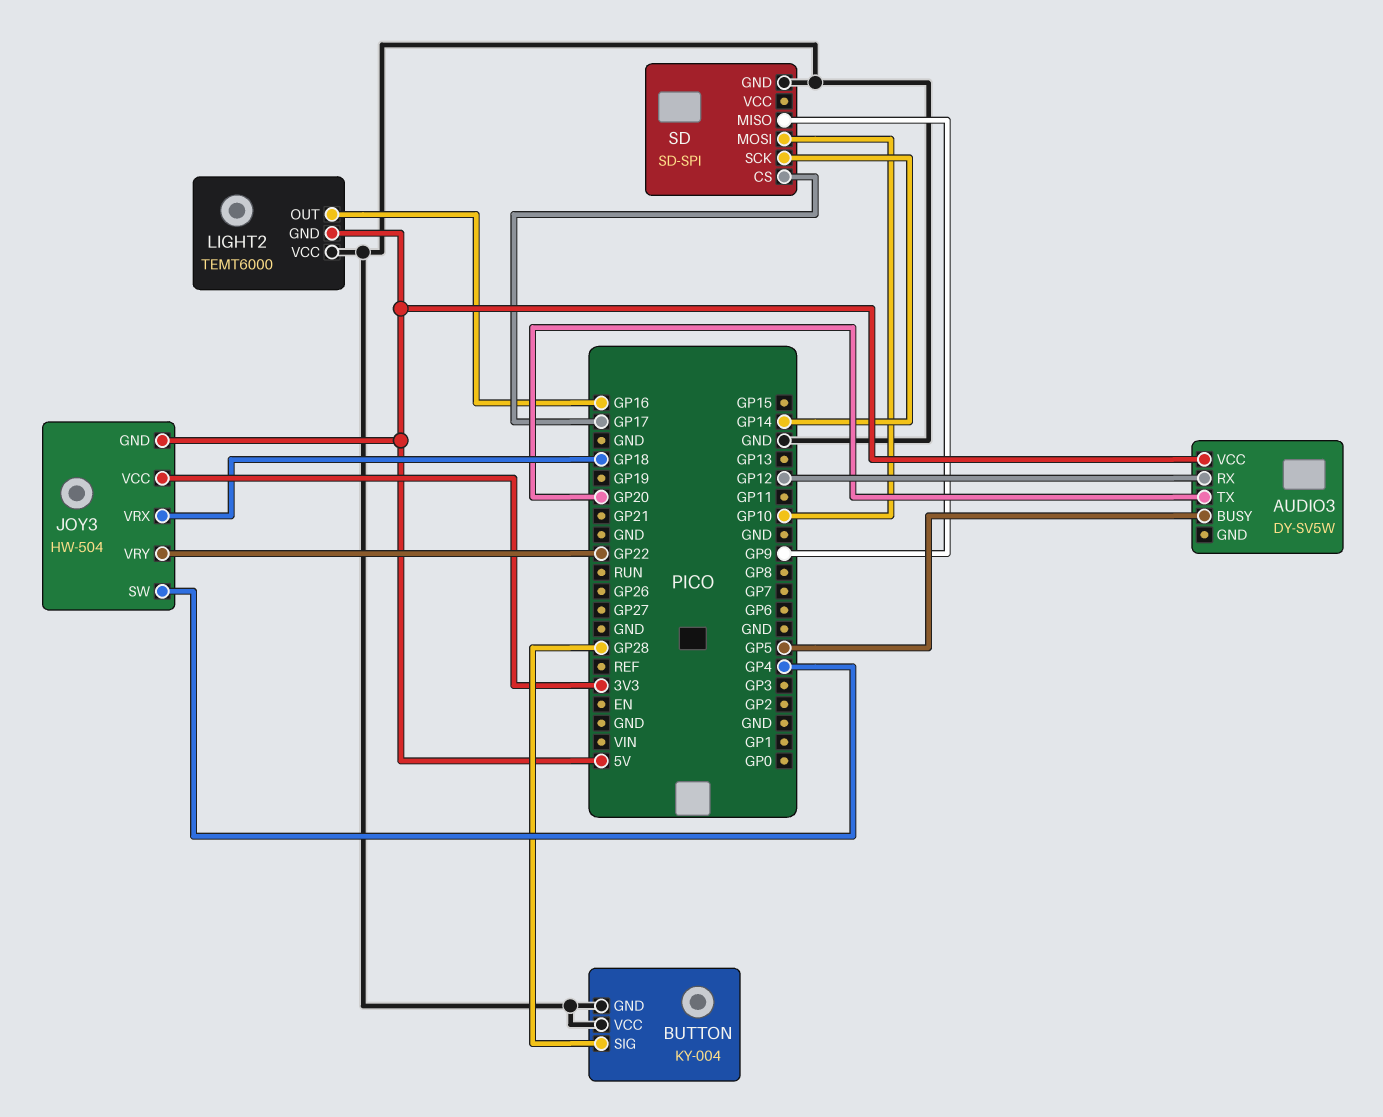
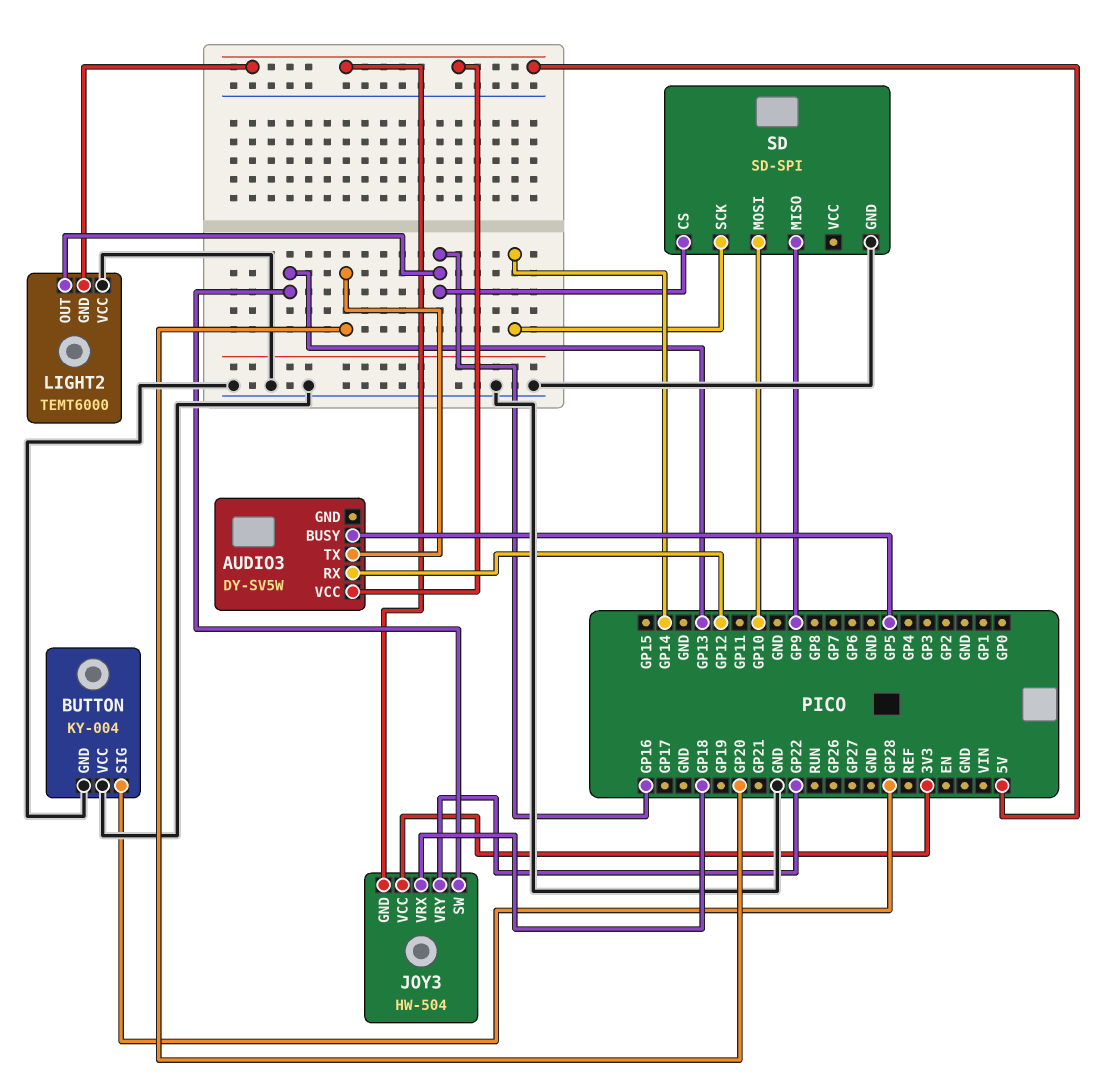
JOY3 pin SW: GP4 -> GP13
SD pin CS: GP17 -> GP16

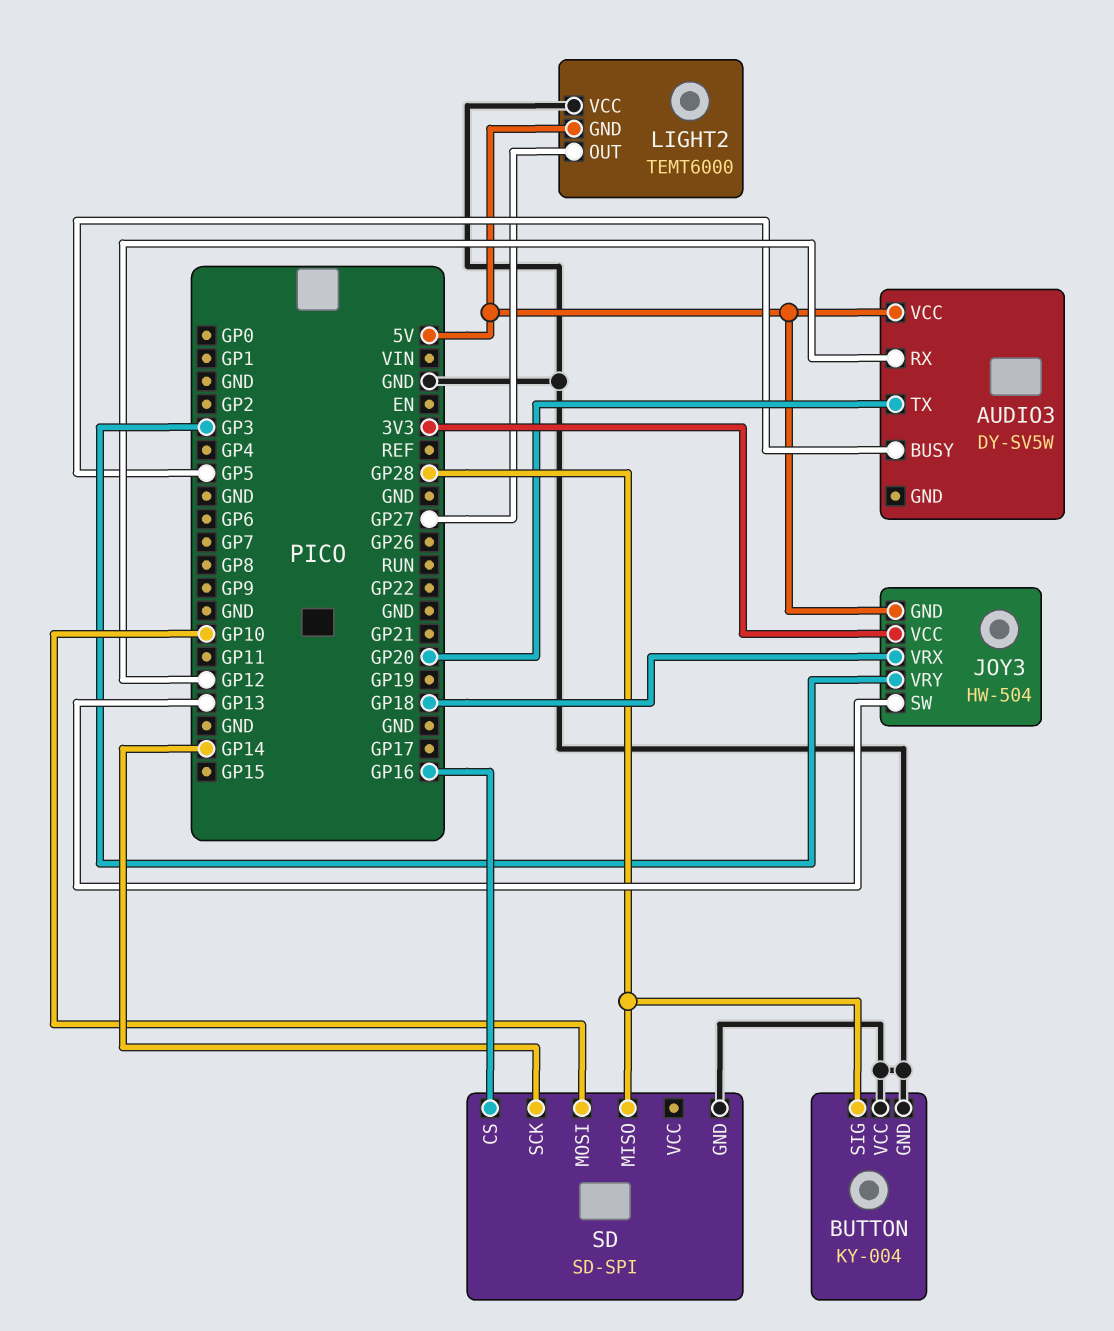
JOY3 pin VRY: GP22 -> GP3
LIGHT2 pin OUT: GP16 -> GP27
SD pin MISO: GP9 -> GP28

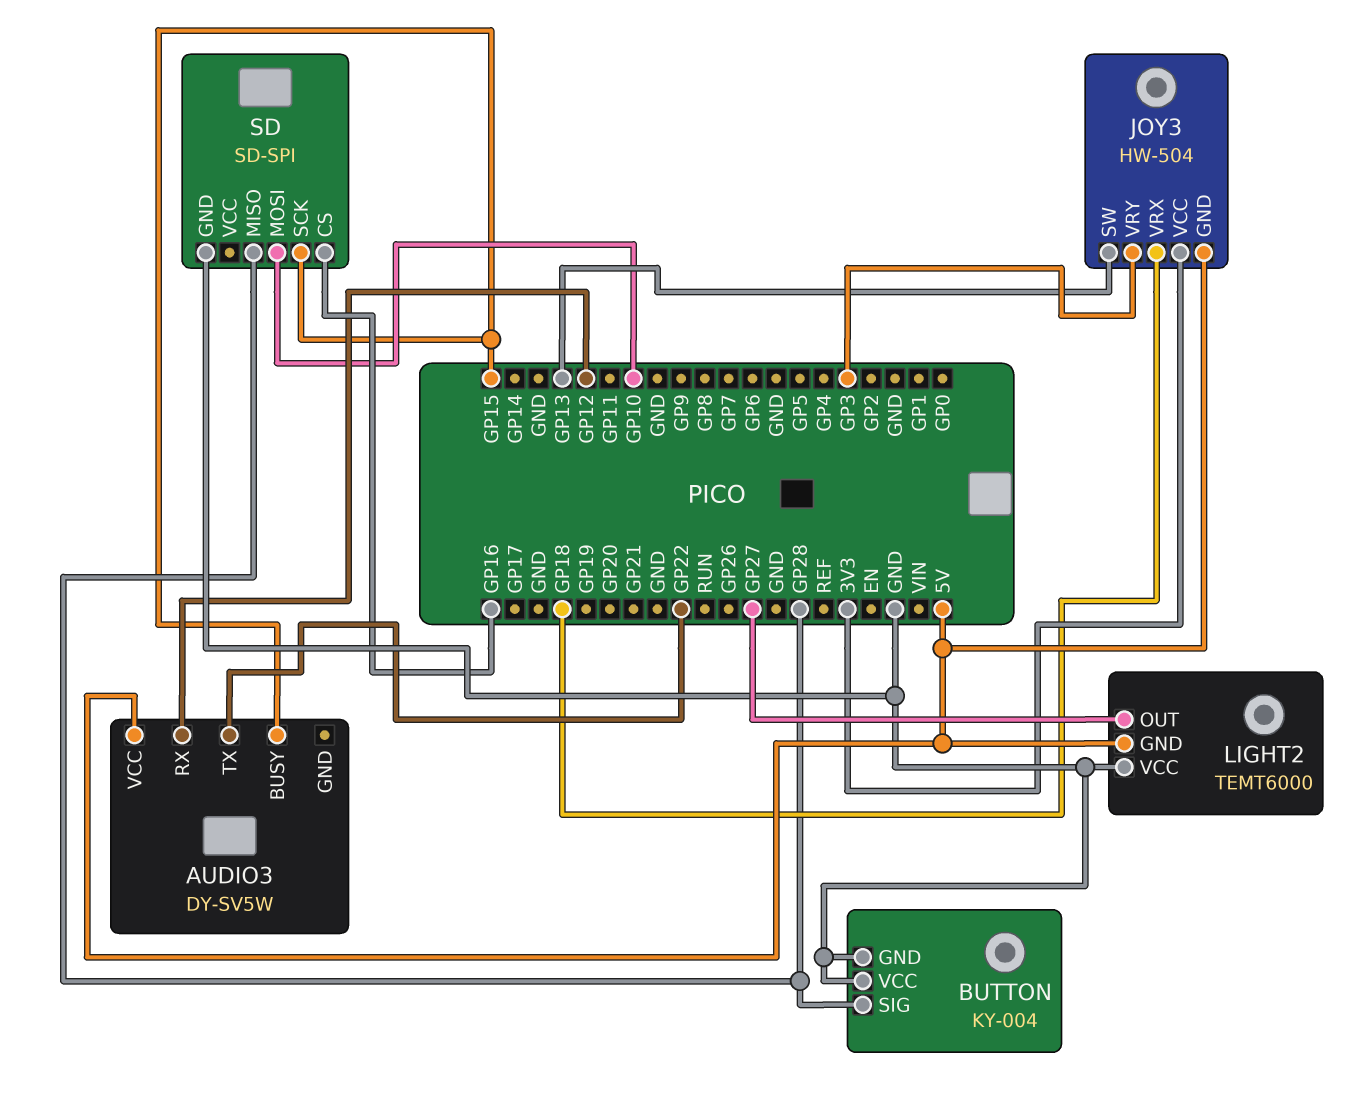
AUDIO3 pin BUSY: GP5 -> GP15
AUDIO3 pin TX: GP20 -> GP22
SD pin SCK: GP14 -> GP15

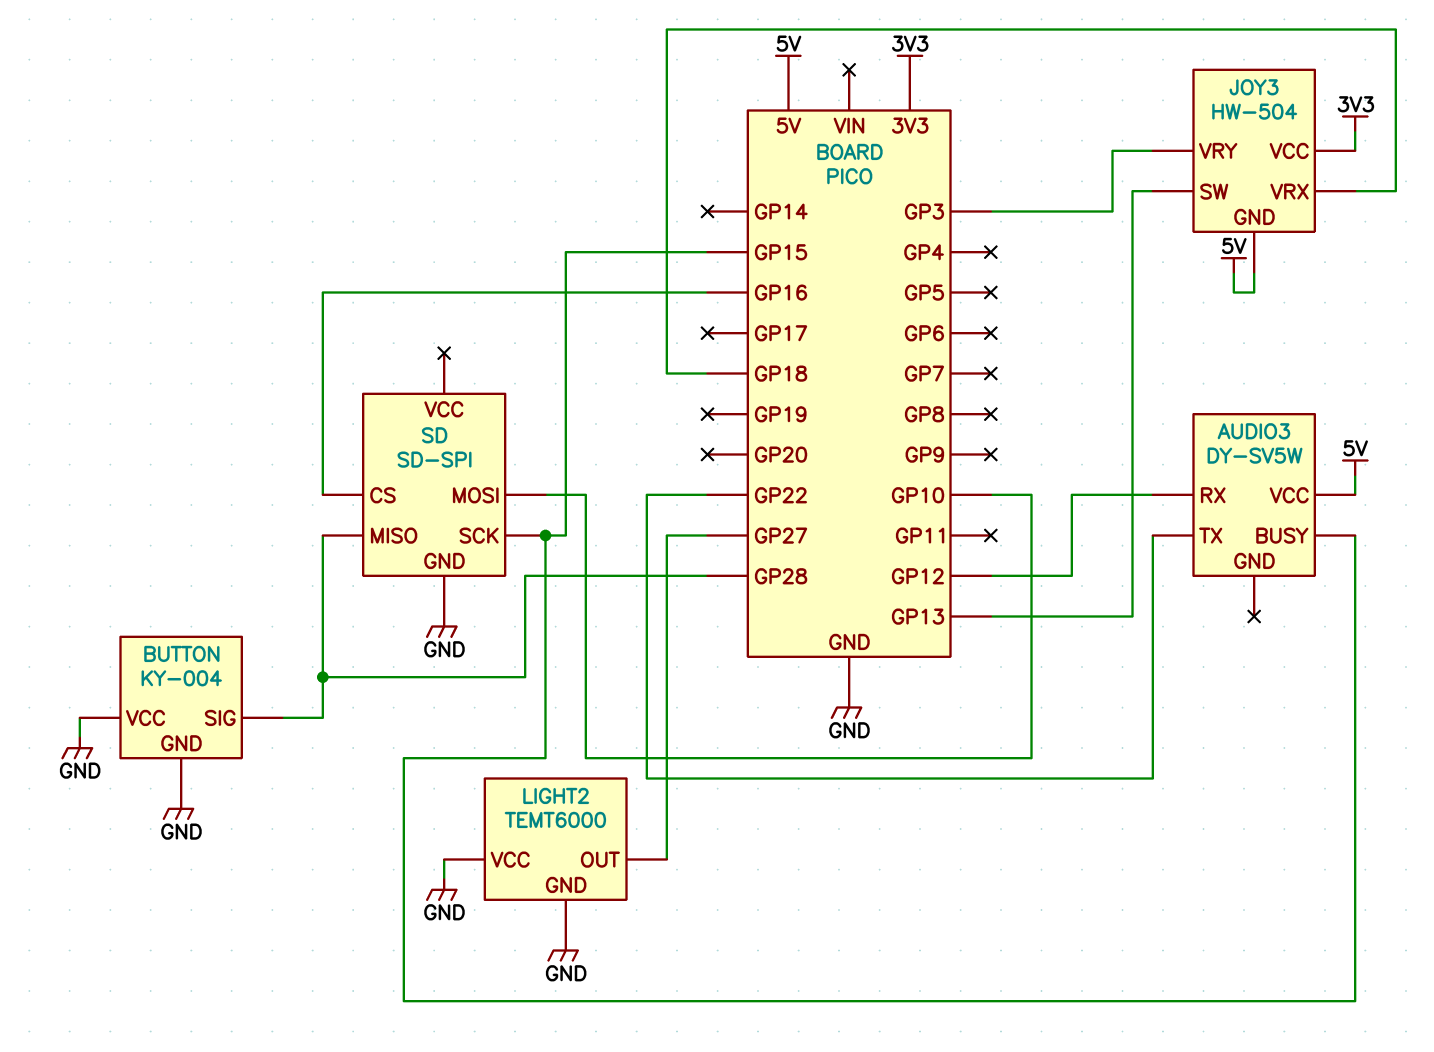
LIGHT2 pin GND: 5V -> GND

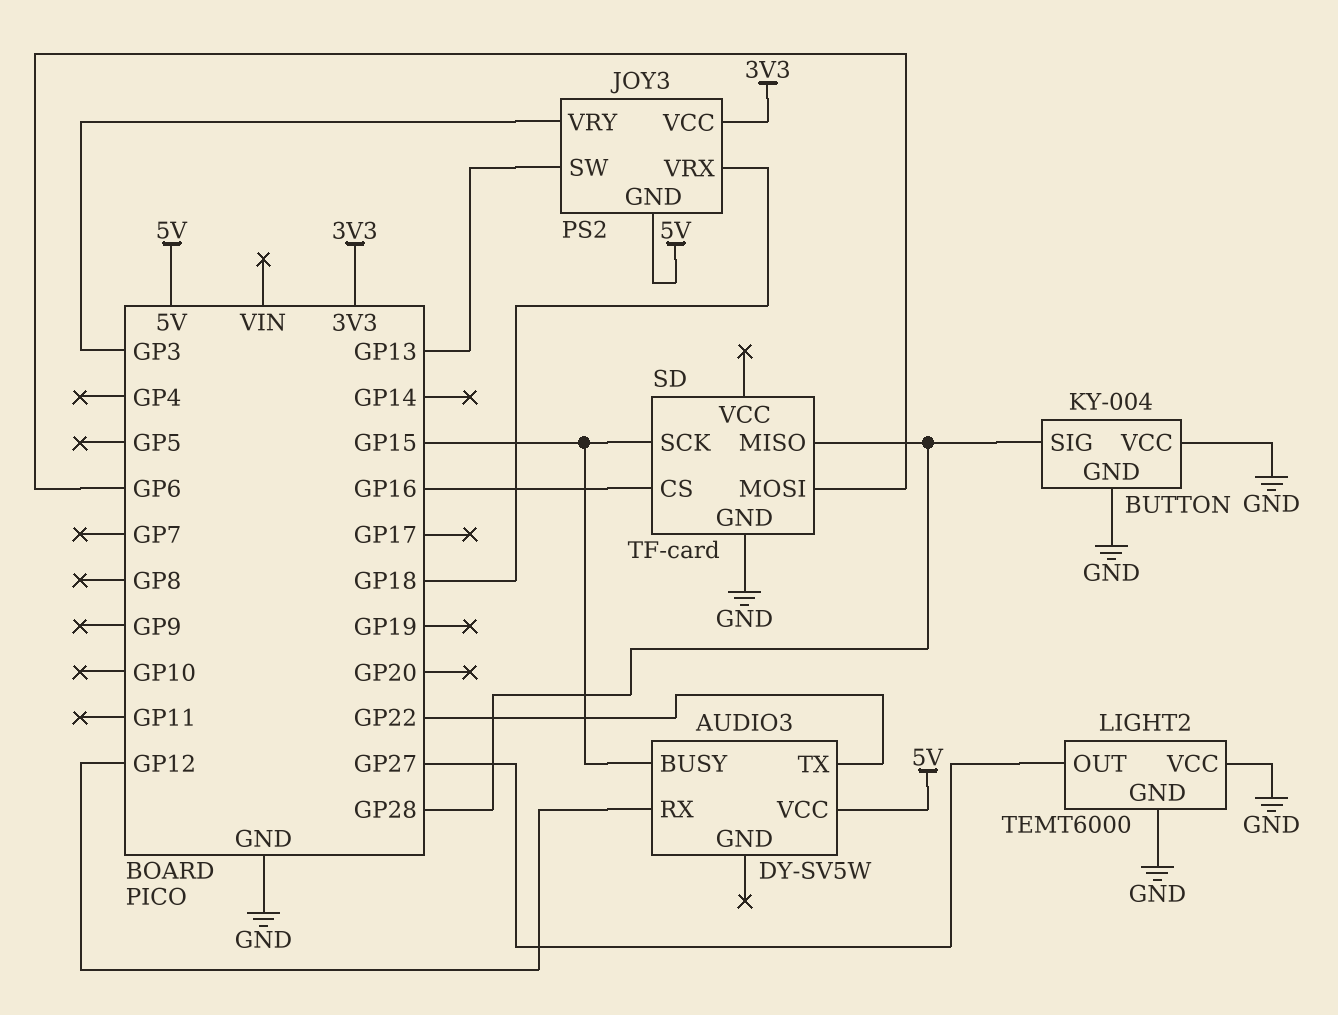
JOY3: HW-504 -> PS2
SD: SD-SPI -> TF-card
SD pin MOSI: GP10 -> GP6

